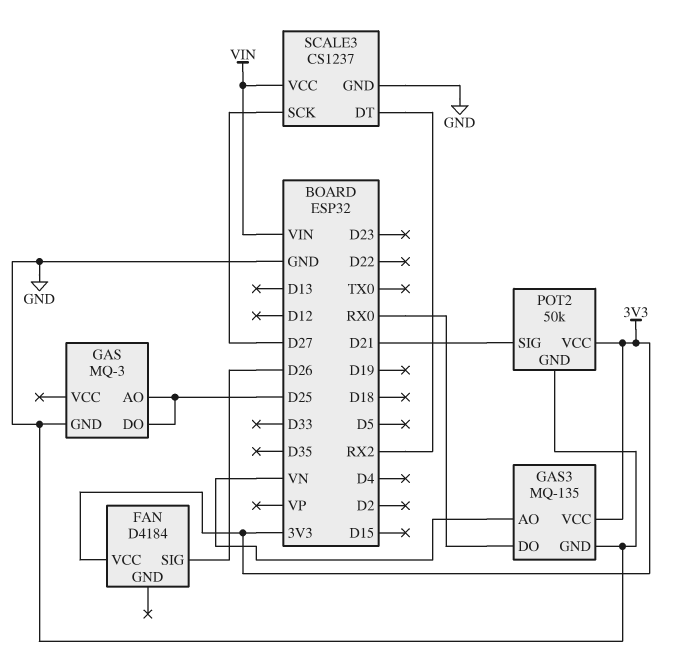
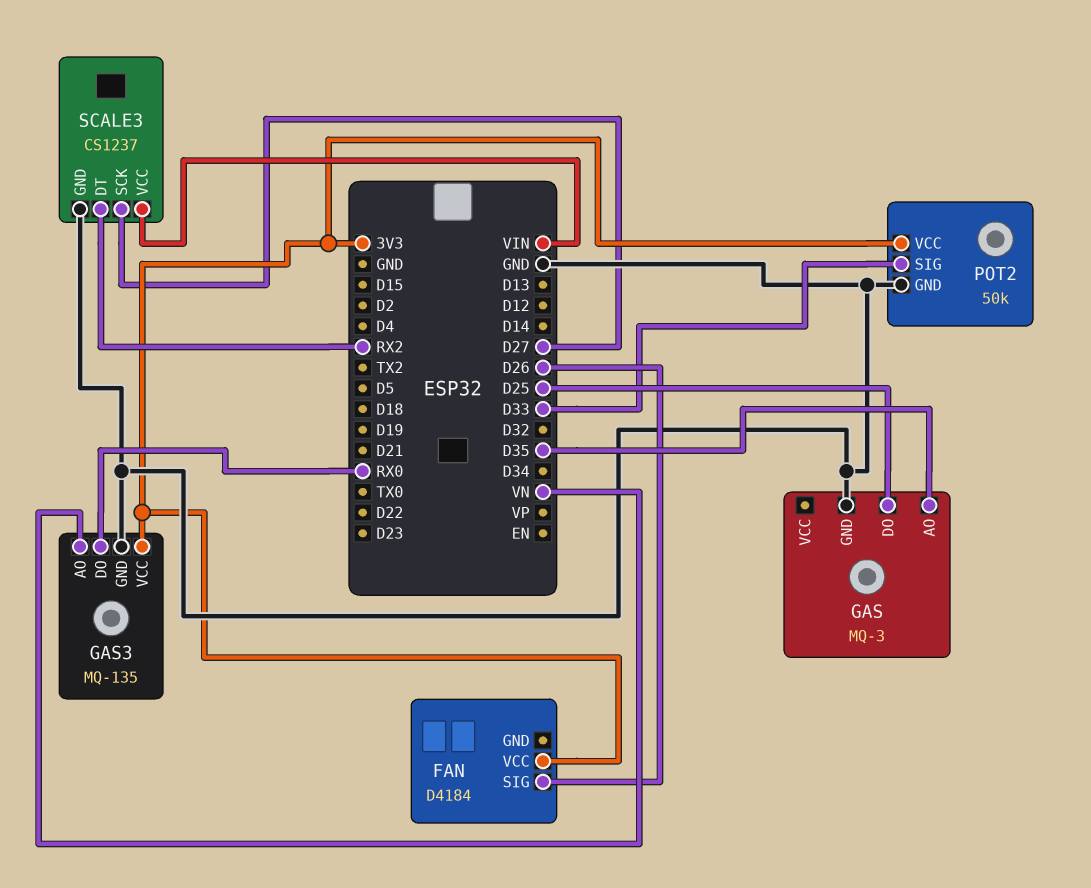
GAS pin AO: D25 -> D35
POT2 pin SIG: D21 -> D33

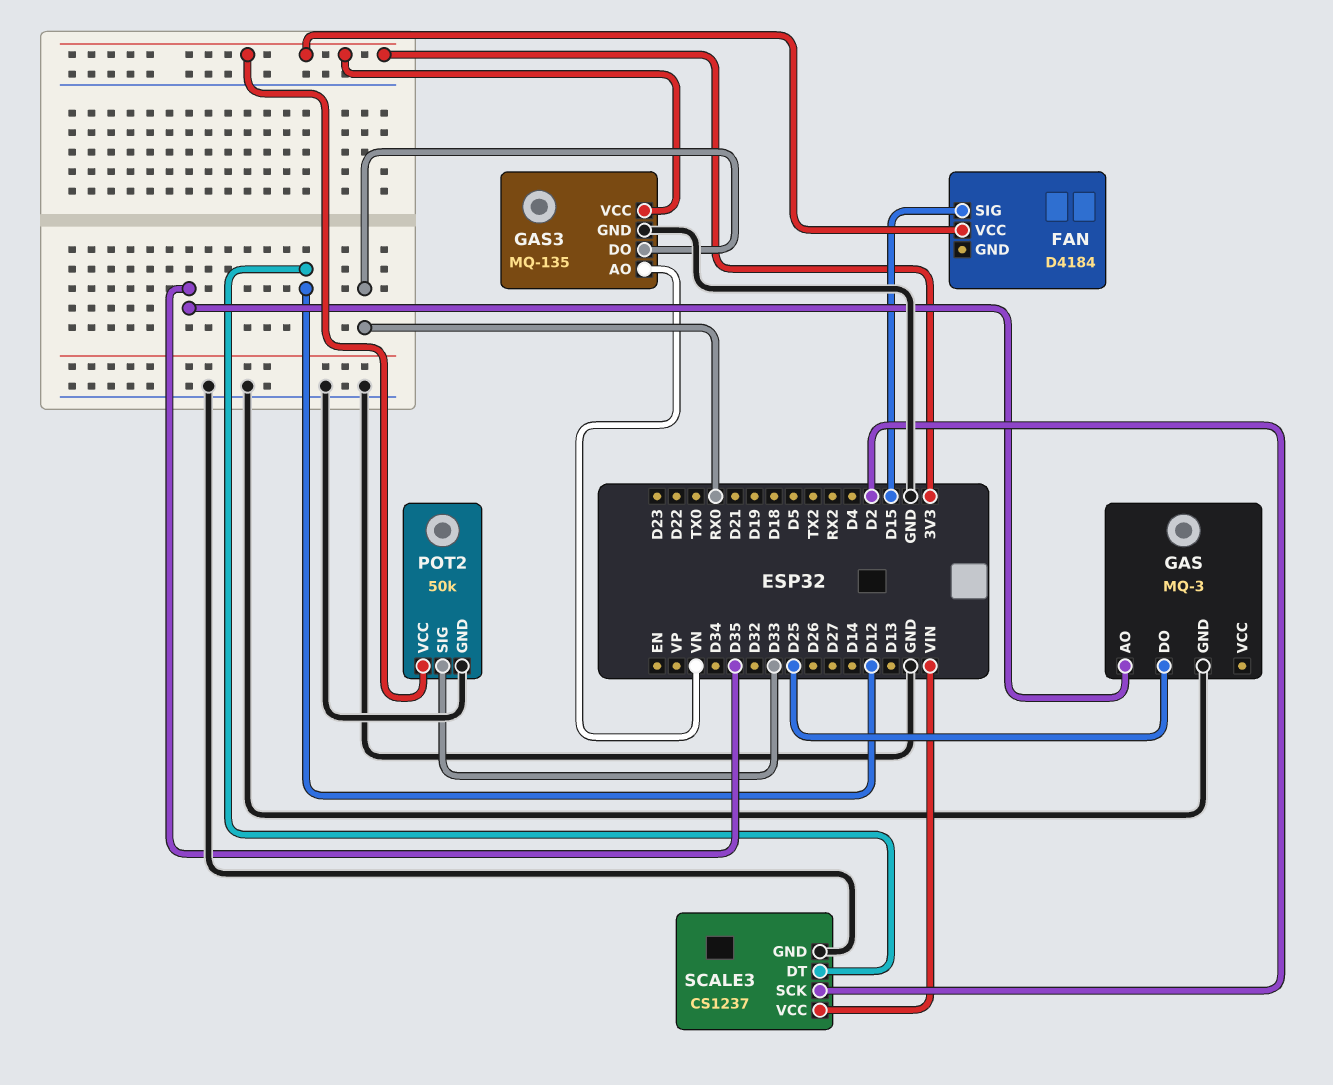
FAN pin SIG: D26 -> D15
SCALE3 pin DT: RX2 -> D12
SCALE3 pin SCK: D27 -> D2

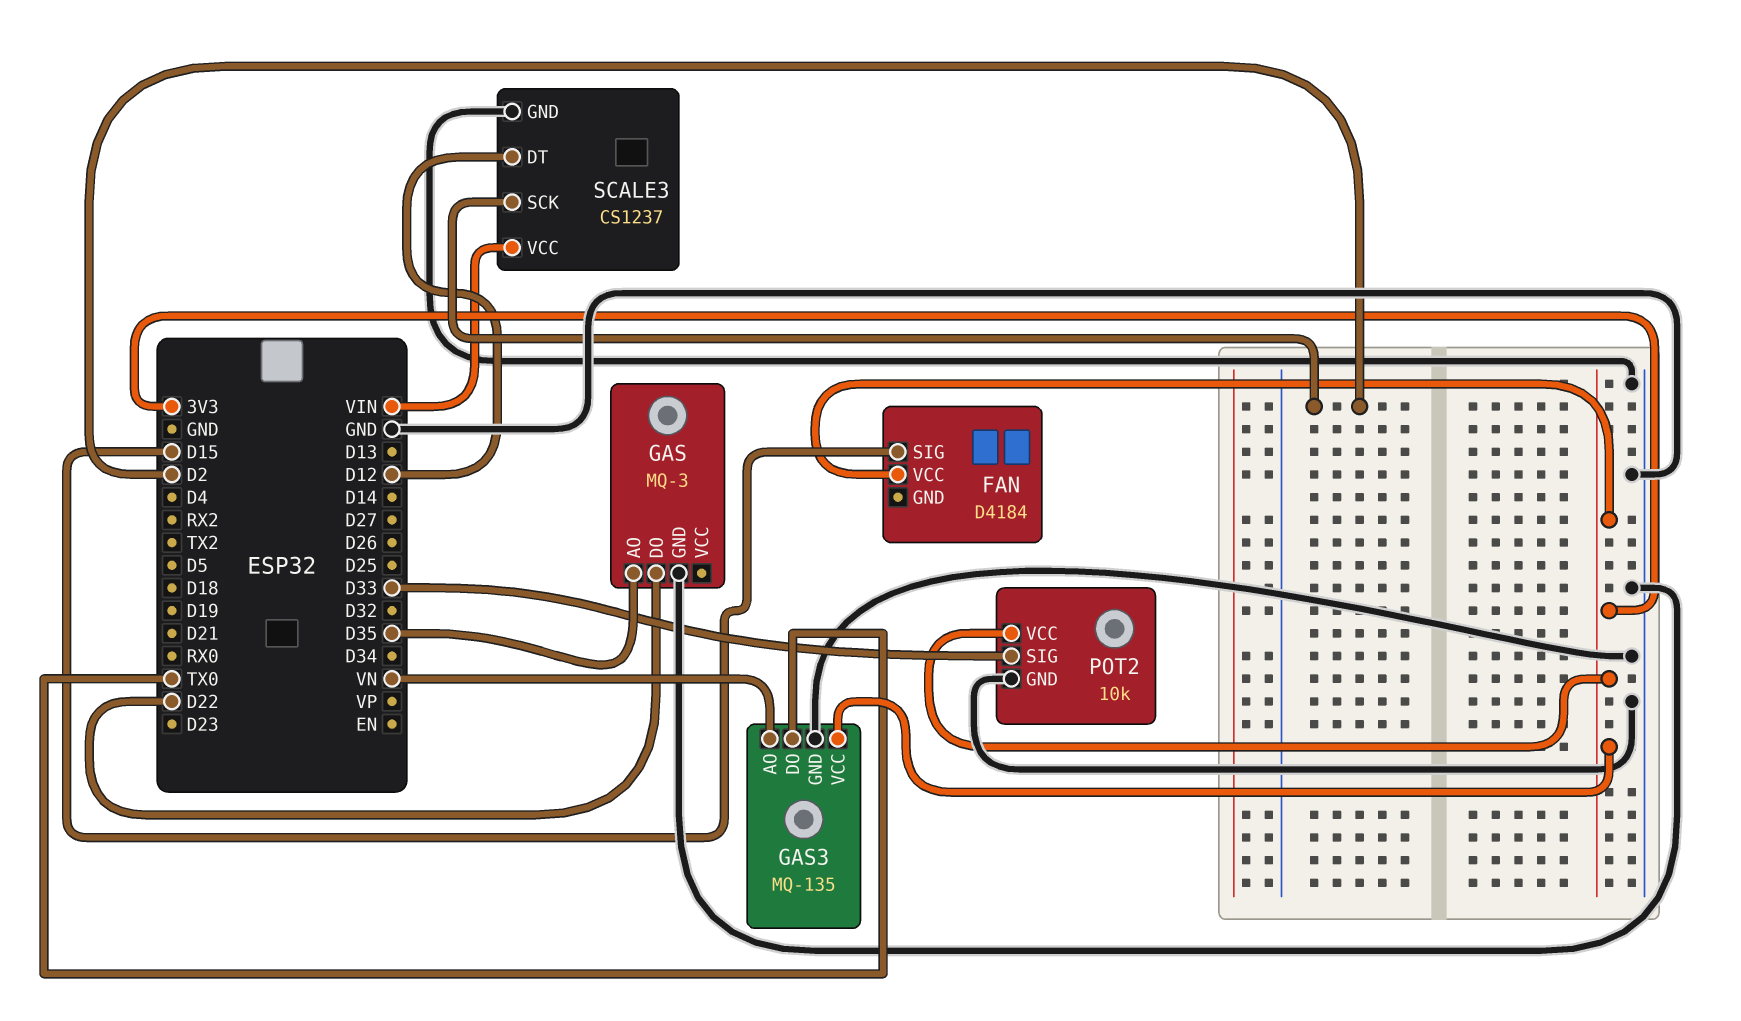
GAS pin DO: D25 -> D22
GAS3 pin DO: RX0 -> TX0
POT2: 50k -> 10k

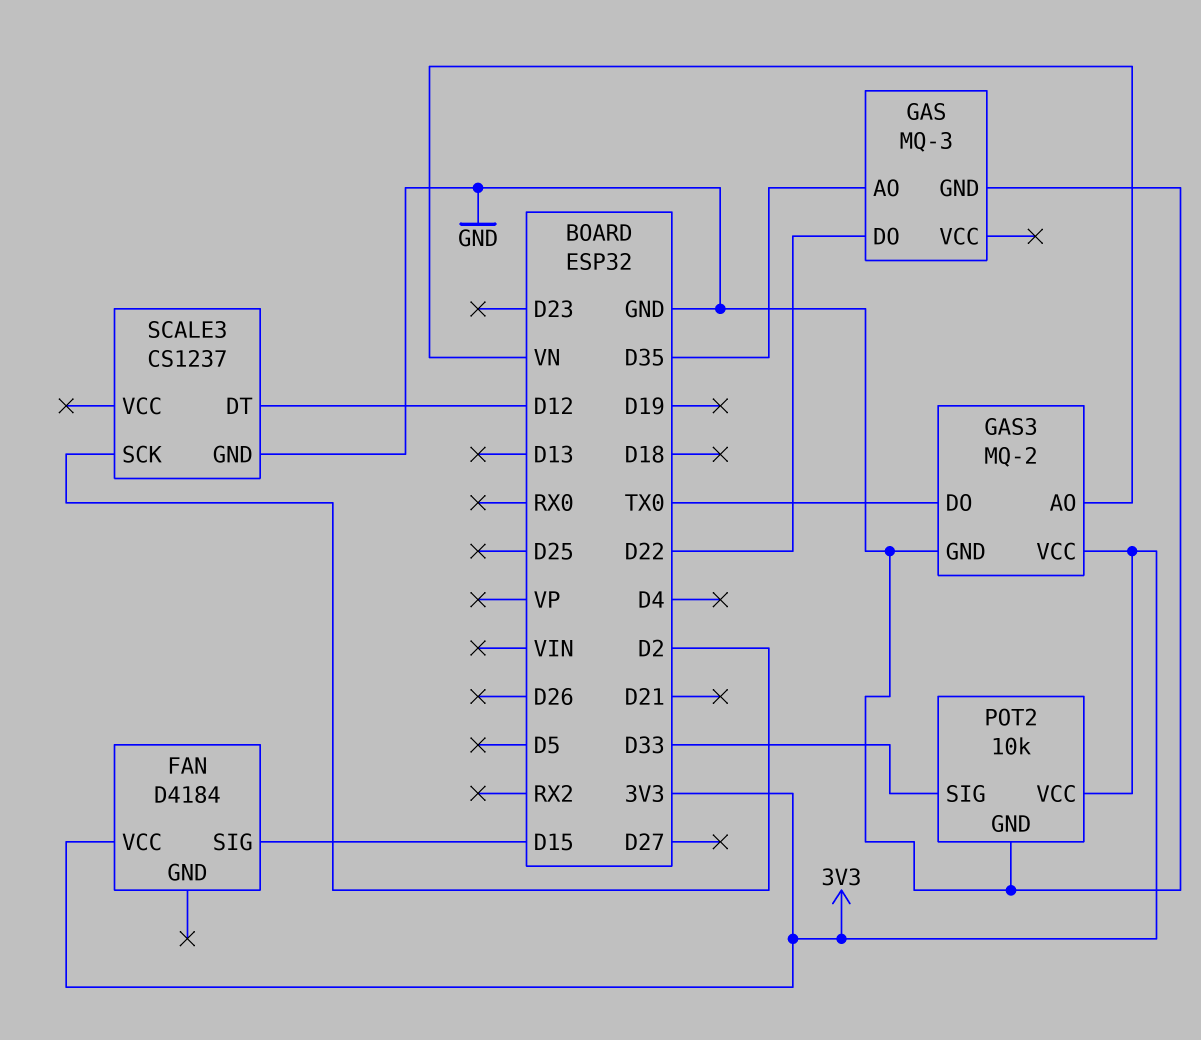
GAS3: MQ-135 -> MQ-2
SCALE3 pin VCC: VIN -> none

